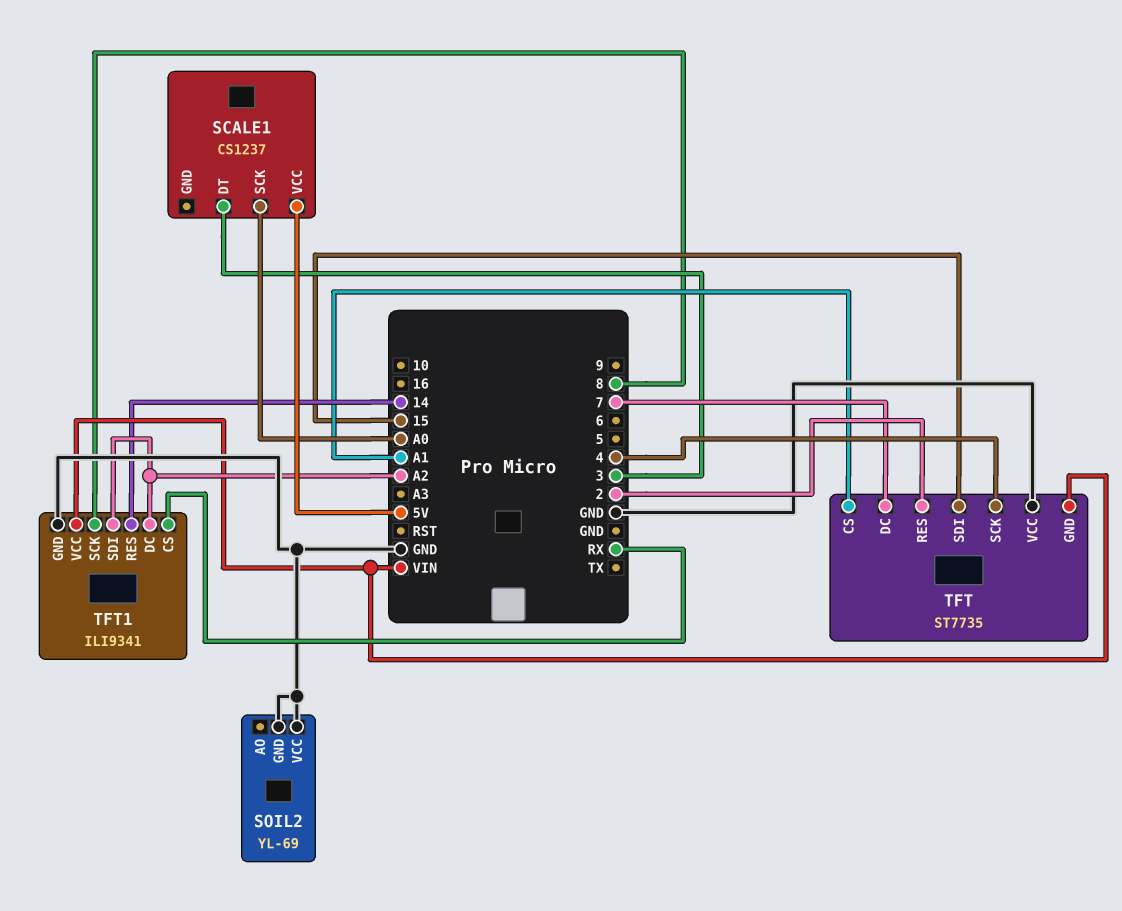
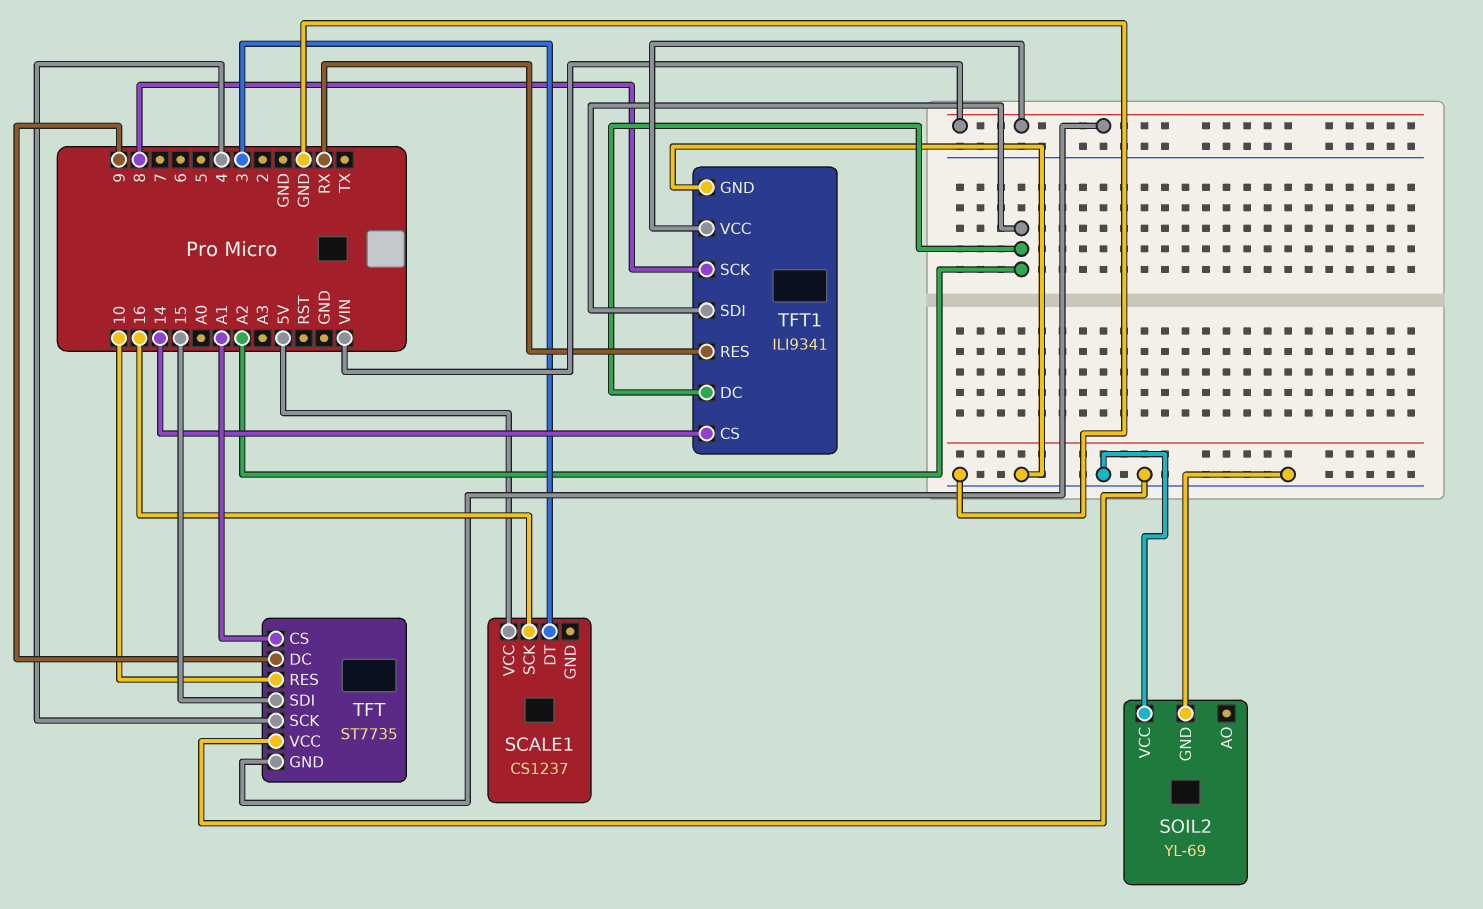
SCALE1 pin SCK: A0 -> 16
TFT pin DC: 7 -> 9
TFT pin RES: 2 -> 10
TFT1 pin CS: RX -> 14
TFT1 pin RES: 14 -> RX

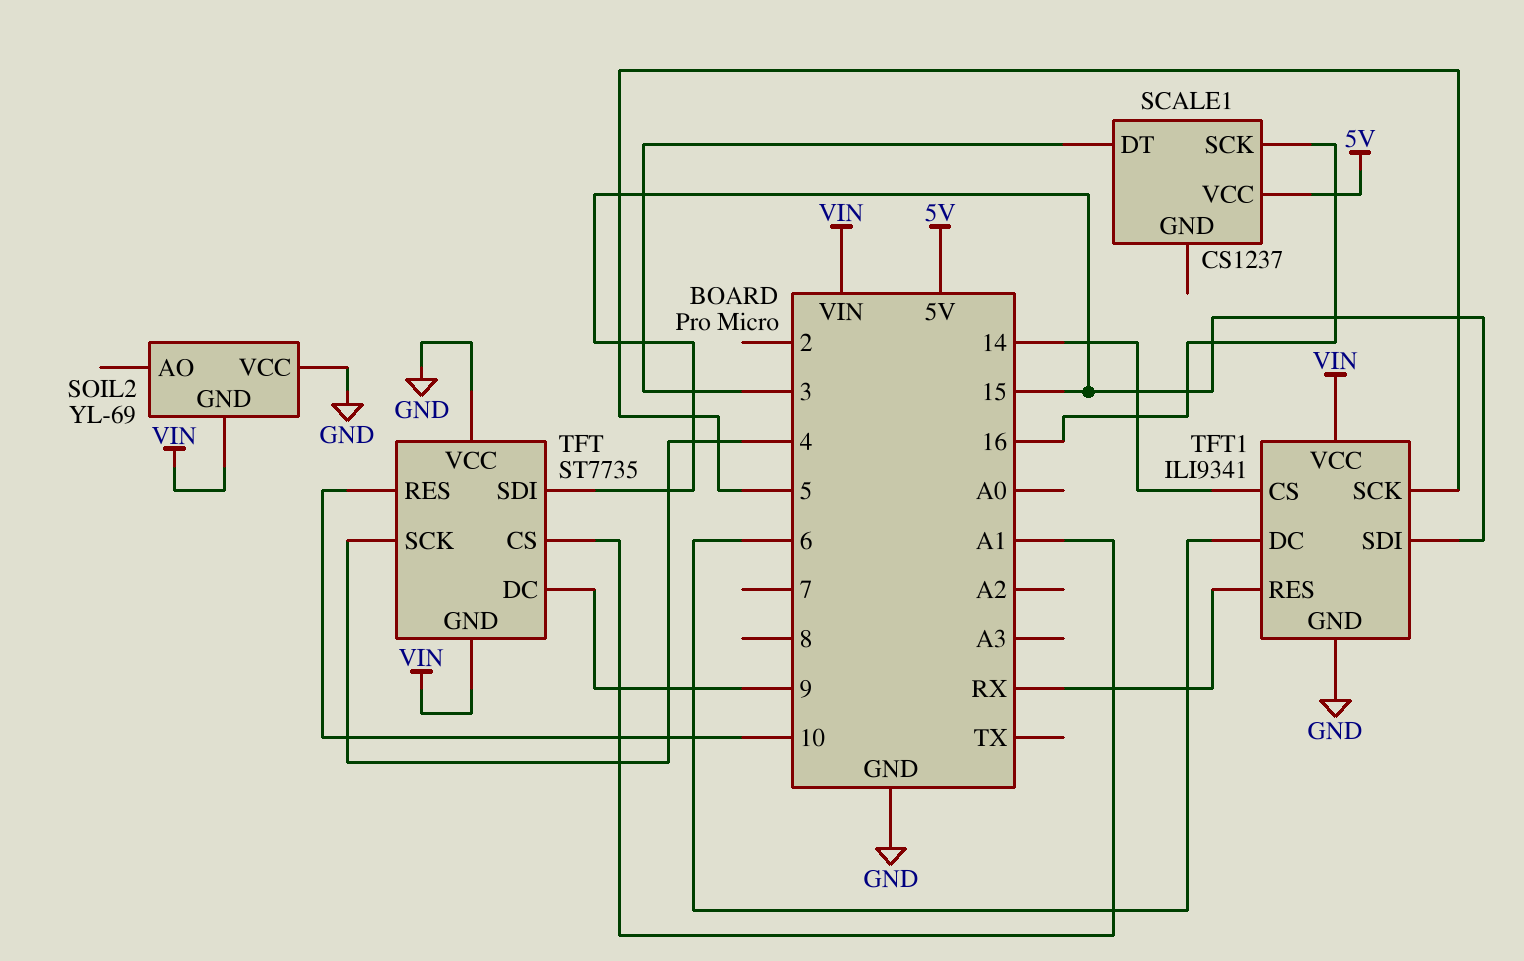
SOIL2 pin GND: GND -> VIN
TFT1 pin DC: A2 -> 6
TFT1 pin SCK: 8 -> 5
TFT1 pin SDI: A2 -> 15

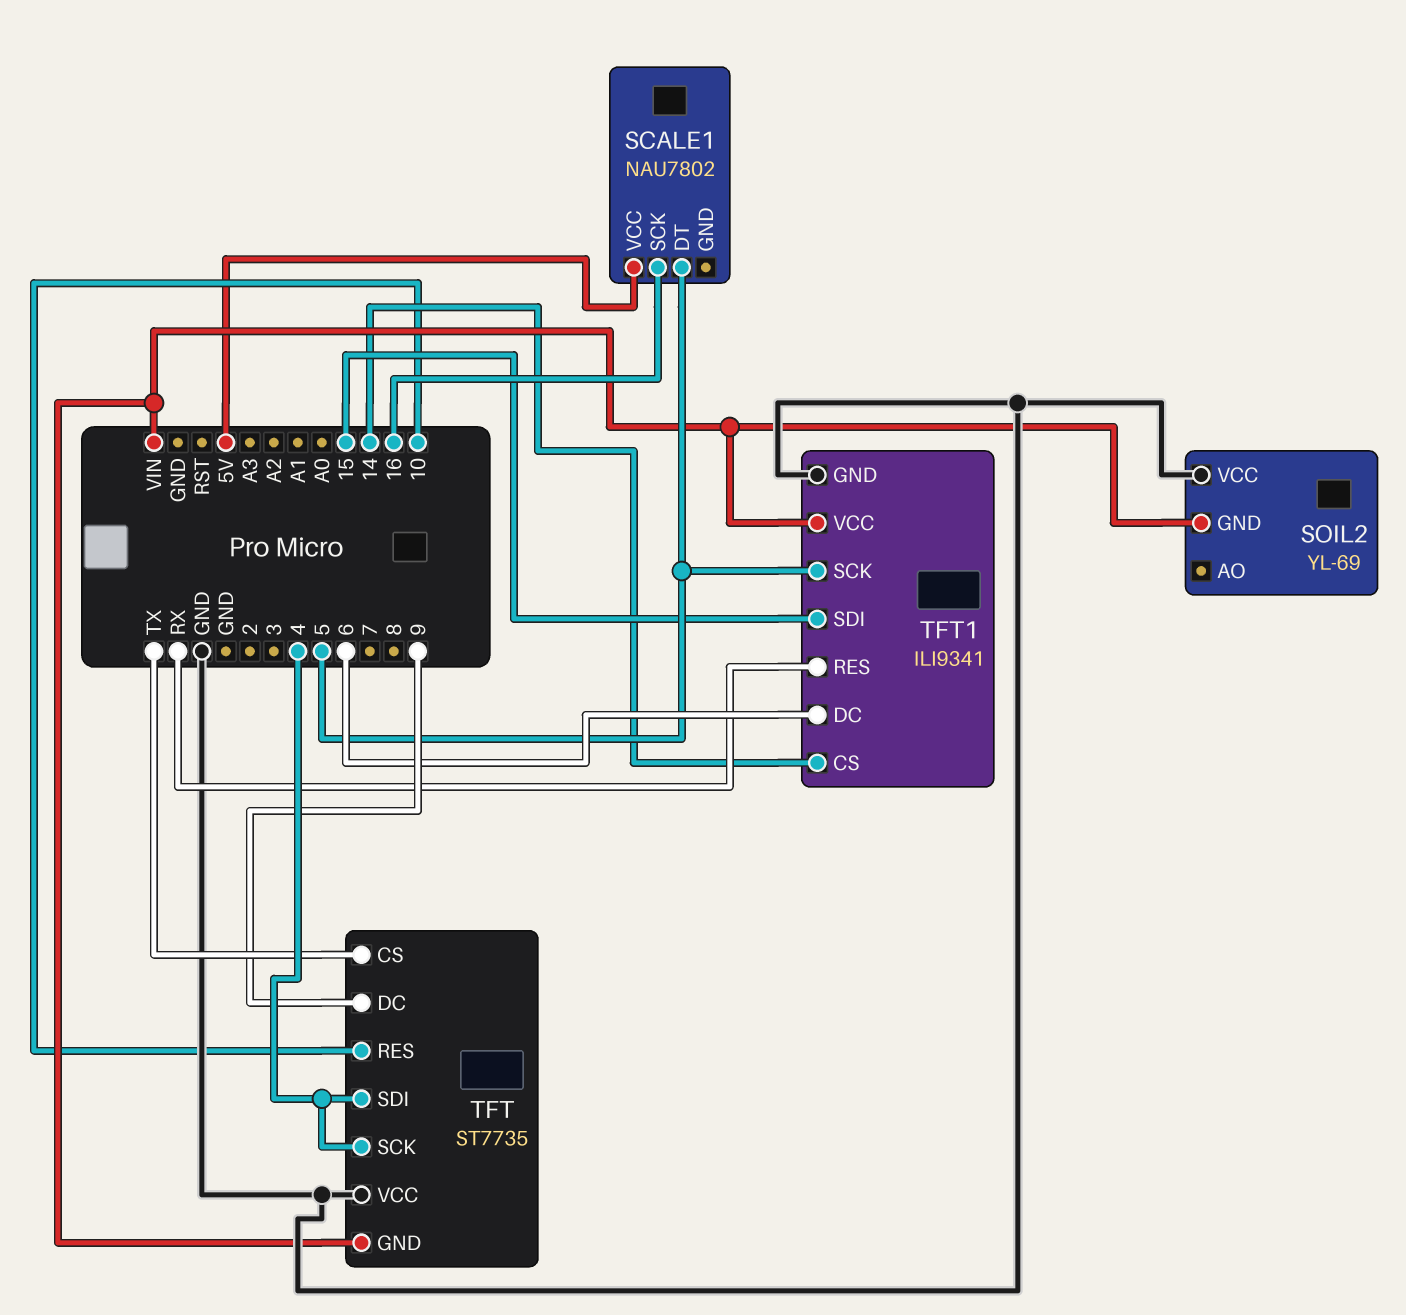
SCALE1: CS1237 -> NAU7802
SCALE1 pin DT: 3 -> 5
TFT pin CS: A1 -> TX
TFT pin SDI: 15 -> 4

